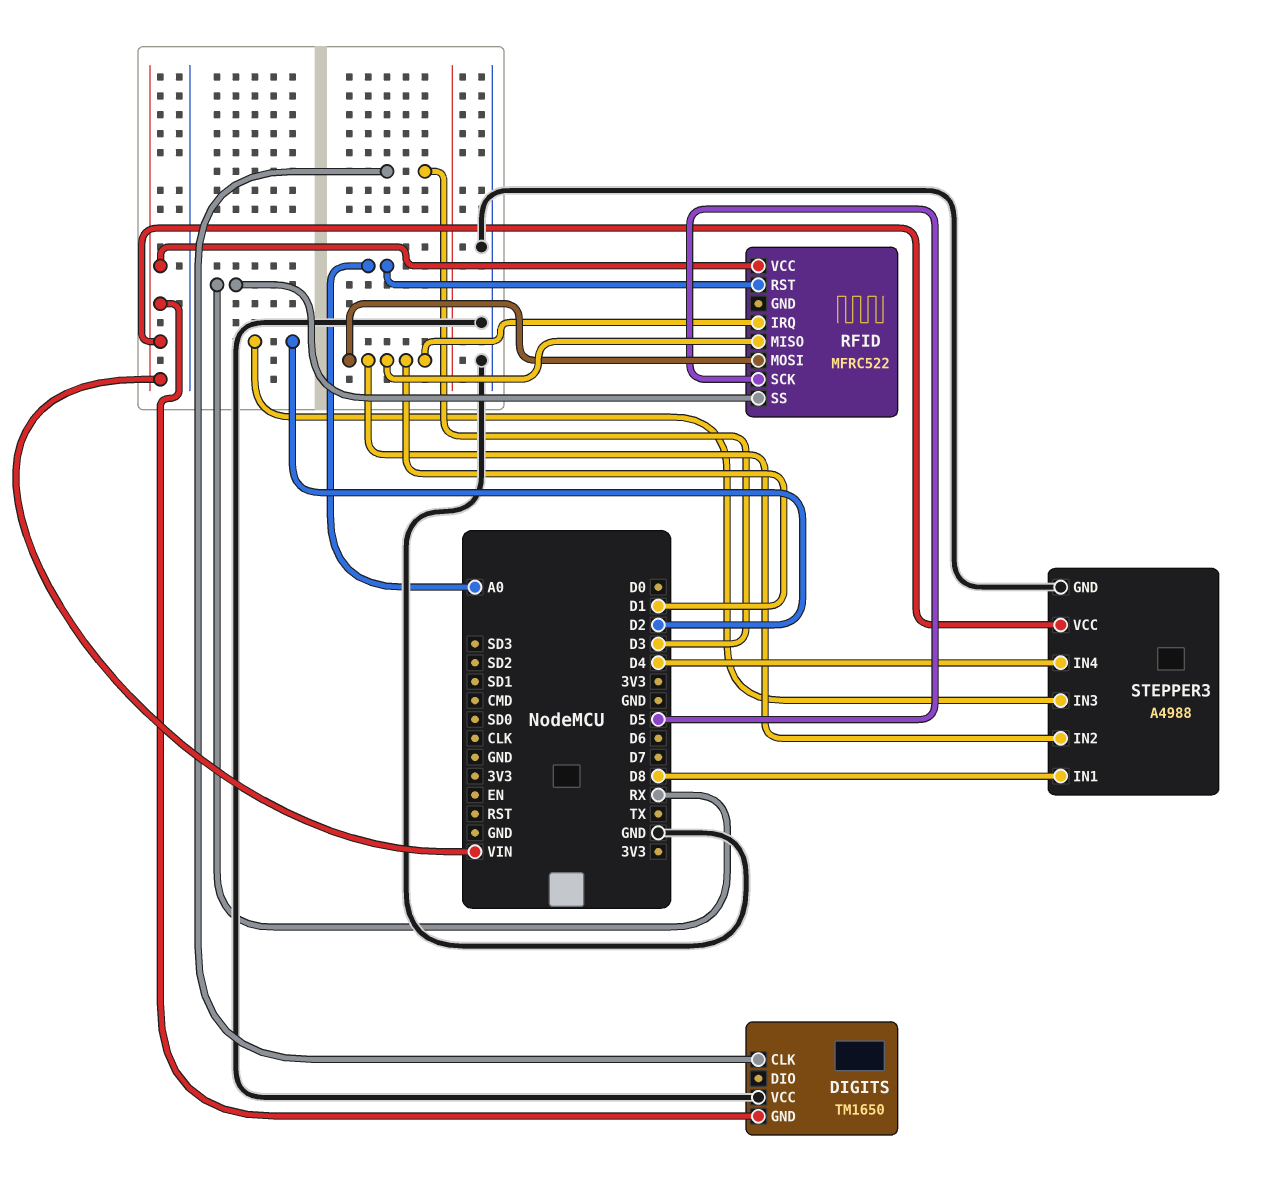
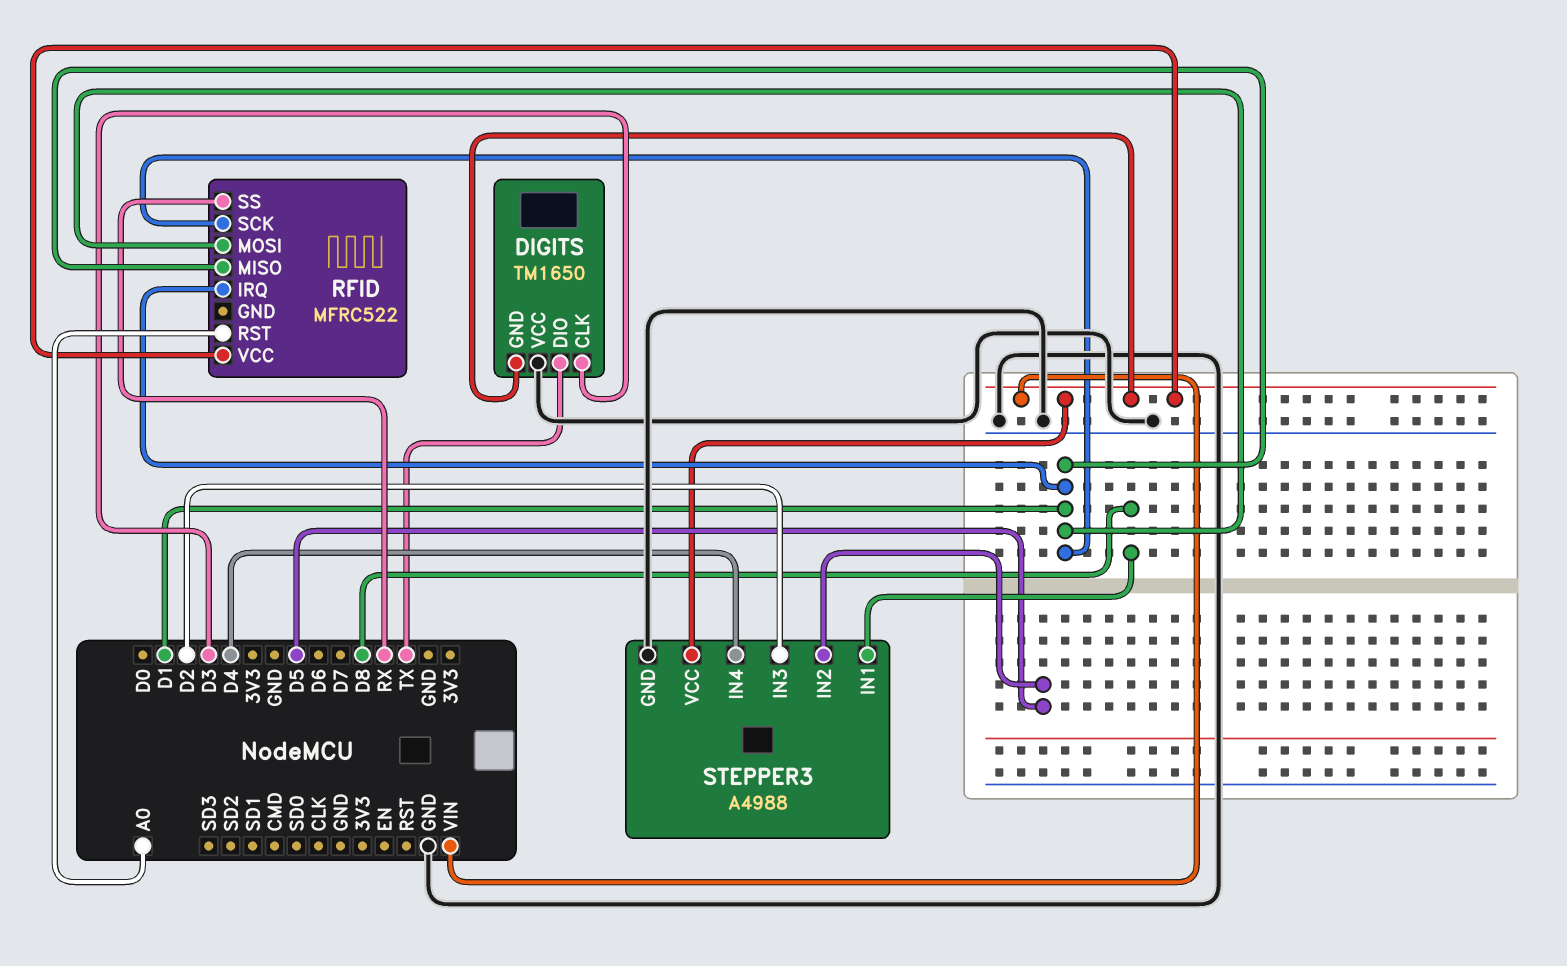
DIGITS pin DIO: none -> TX
RFID pin SCK: D5 -> D1
STEPPER3 pin IN2: D1 -> D5

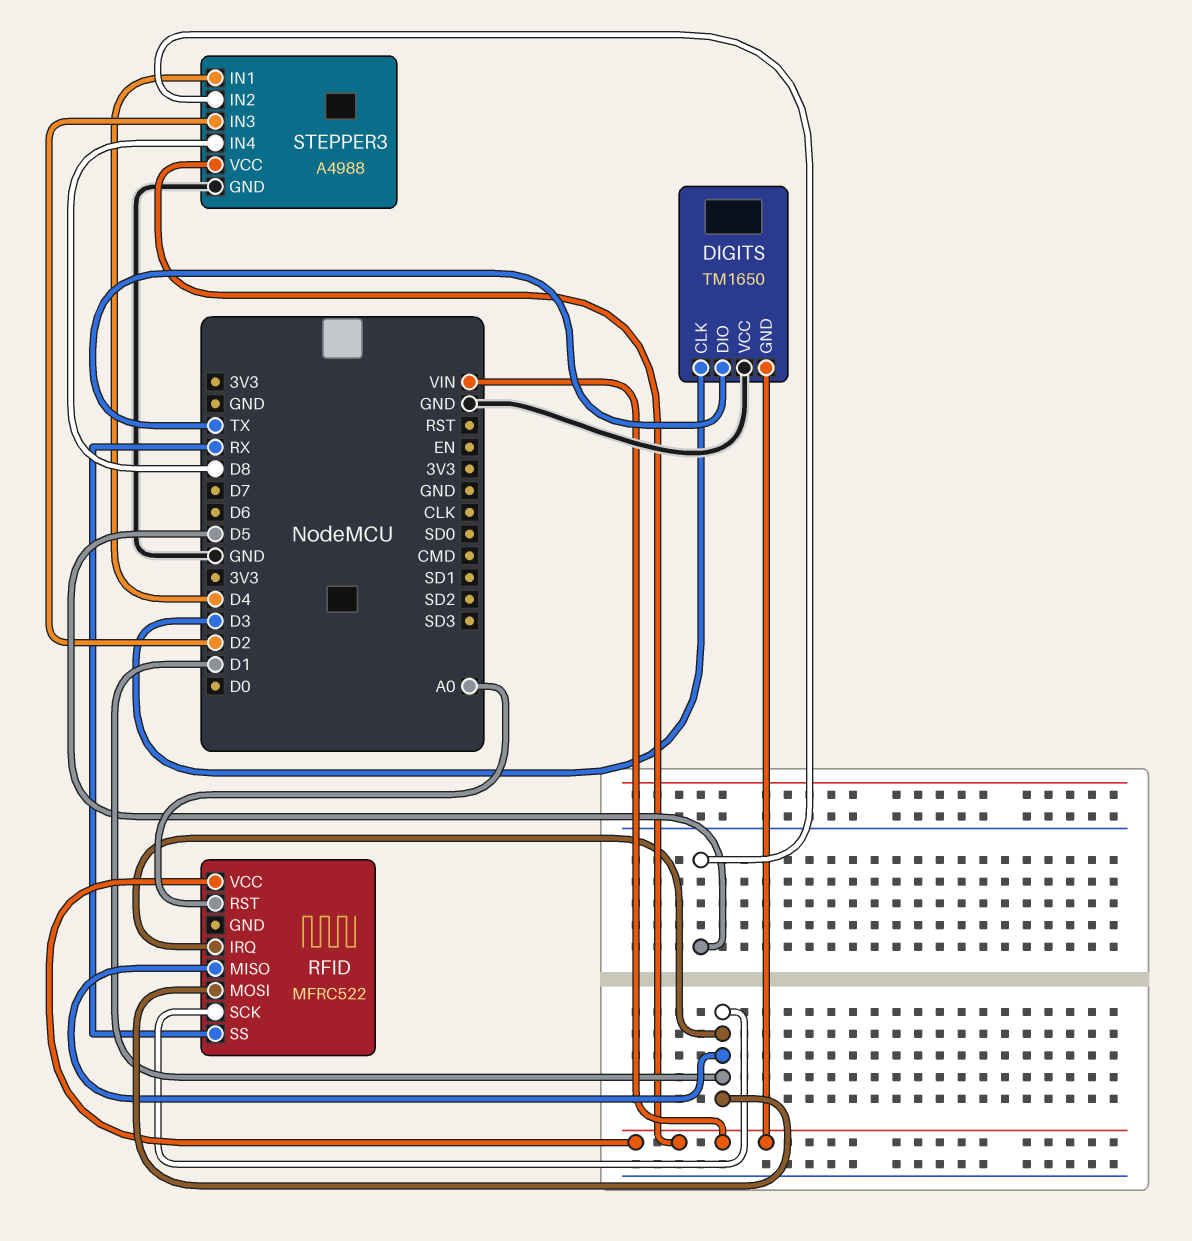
STEPPER3 pin IN1: D8 -> D4
STEPPER3 pin IN4: D4 -> D8

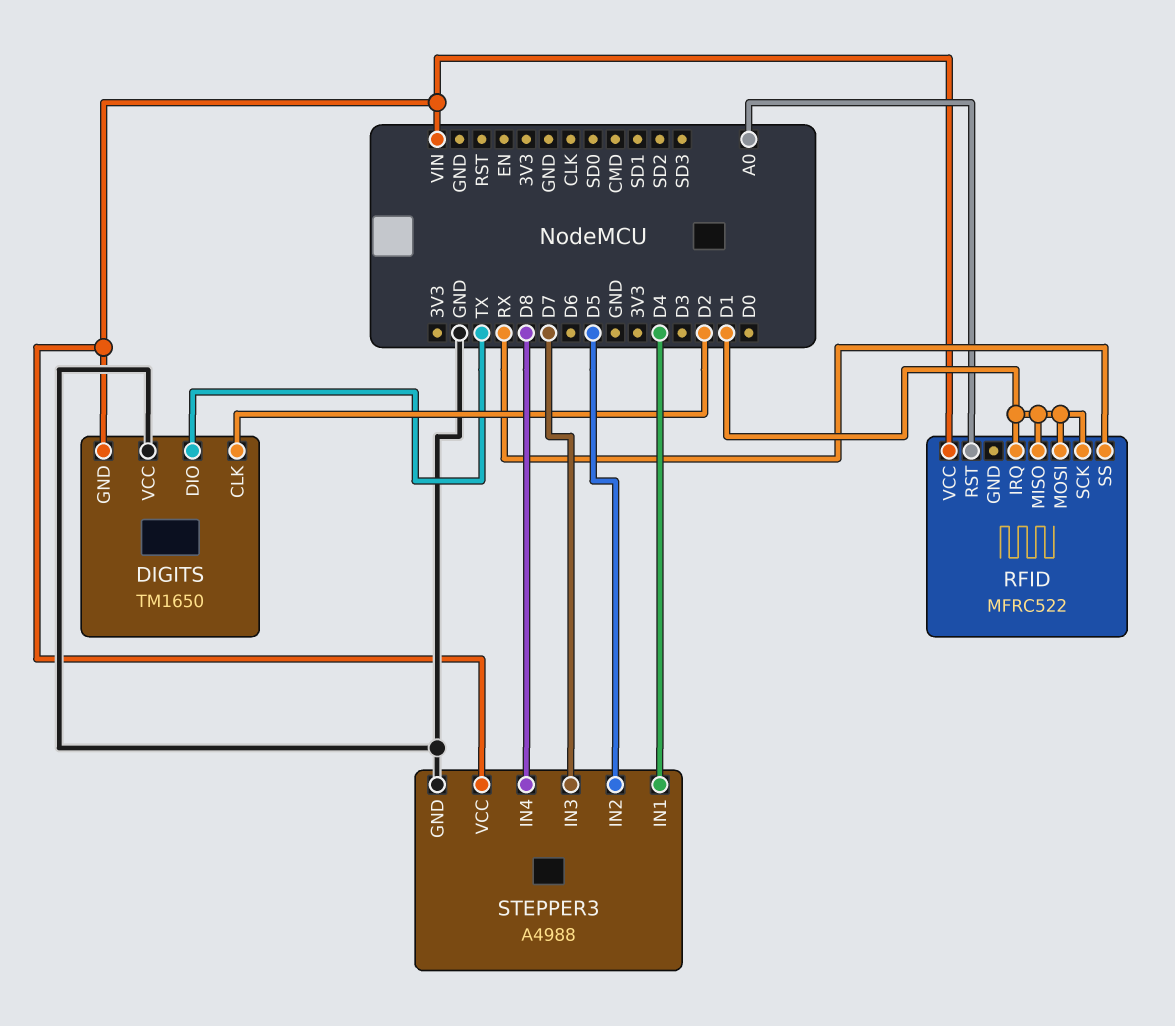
DIGITS pin CLK: D3 -> D2
STEPPER3 pin IN3: D2 -> D7

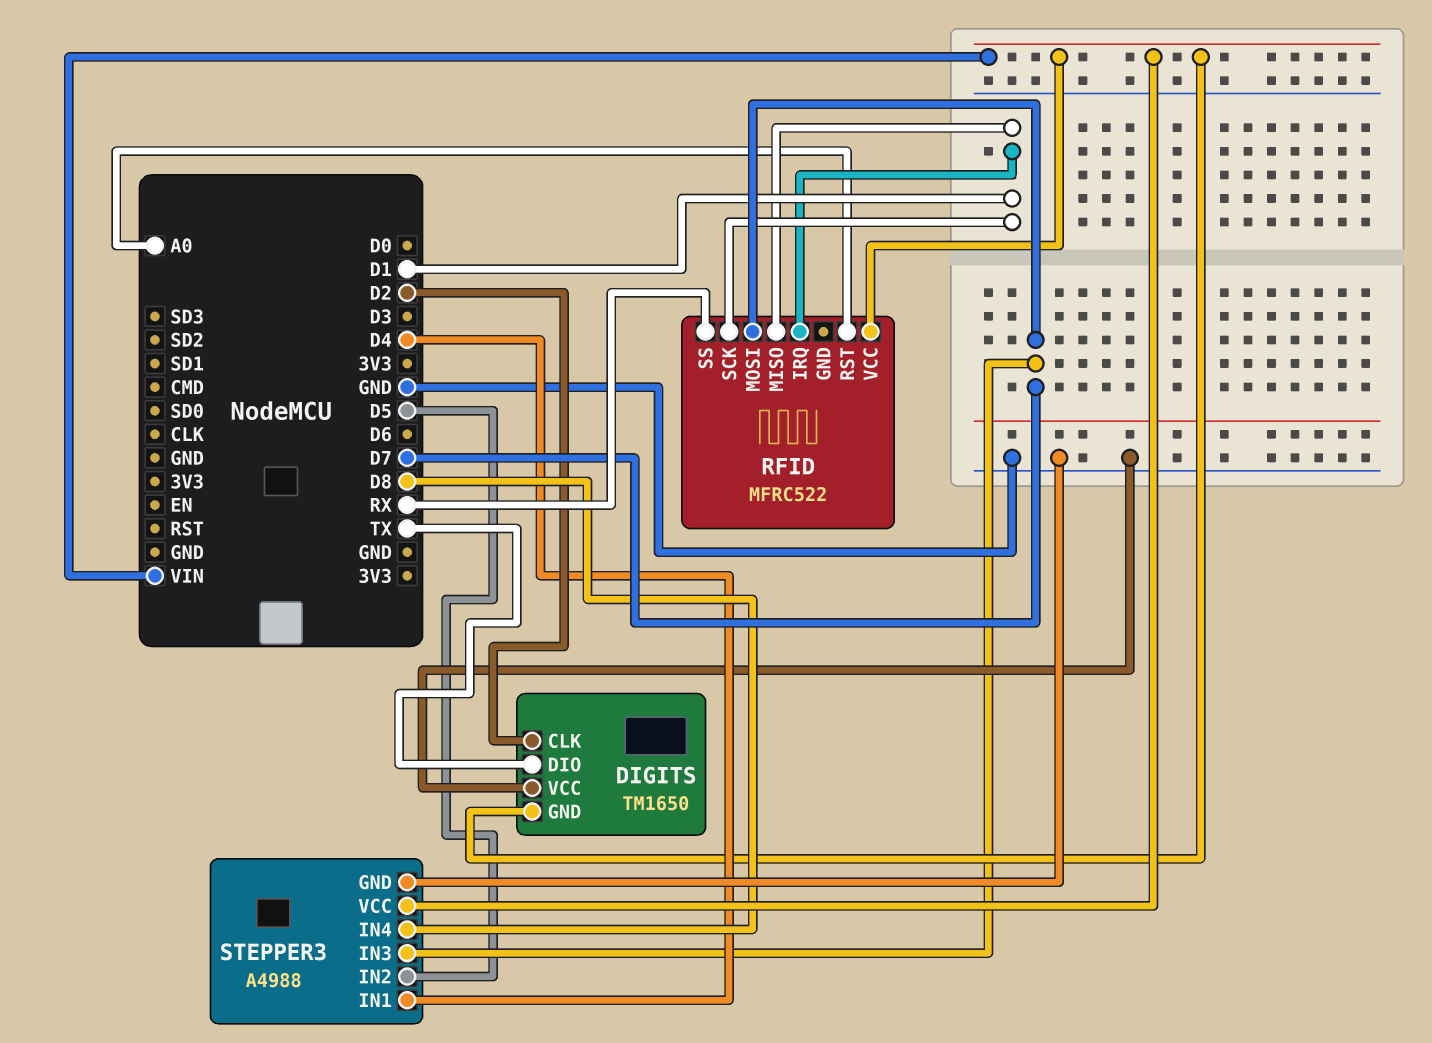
RFID pin MOSI: D1 -> D7

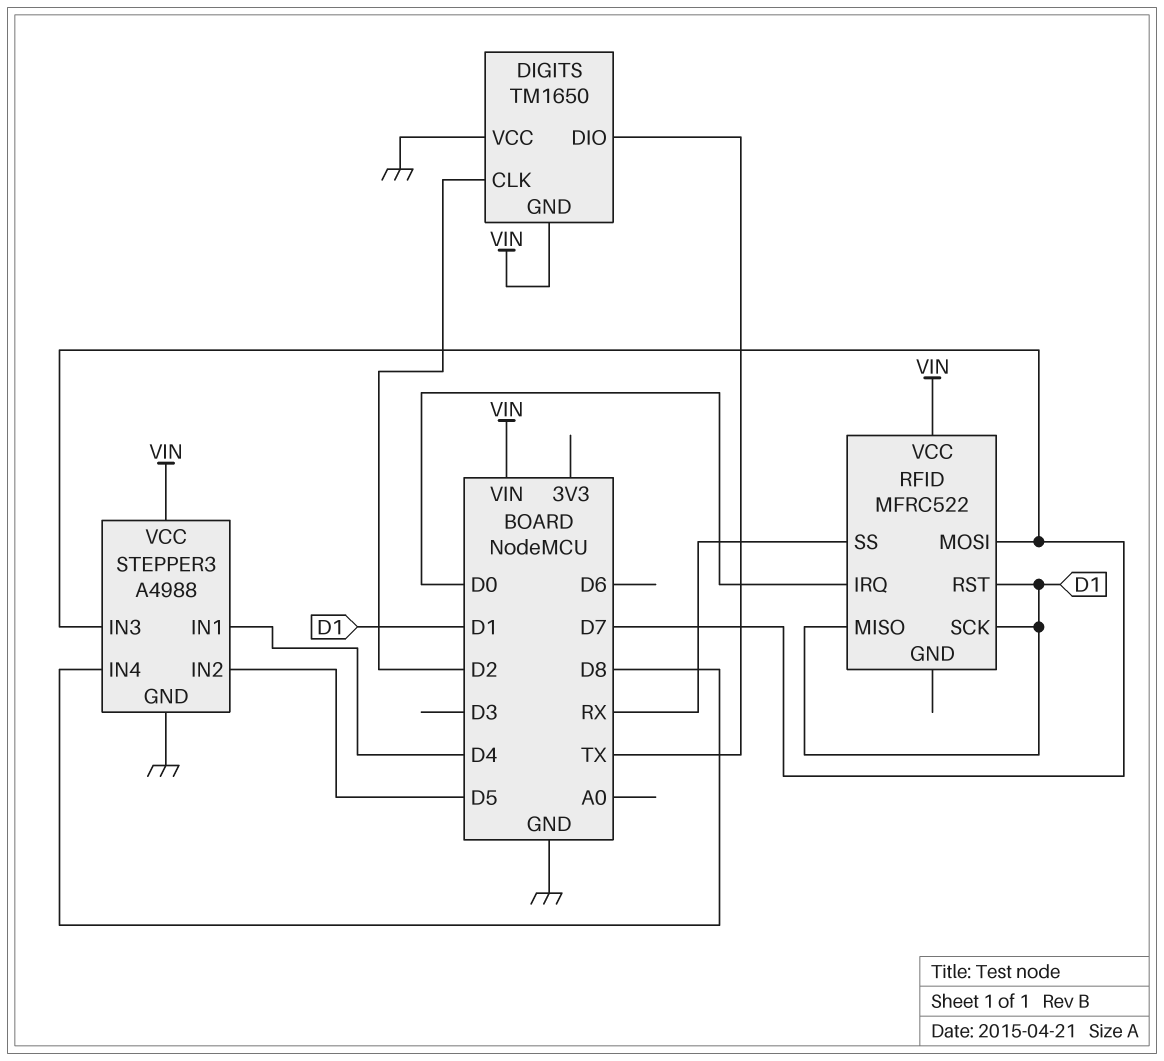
RFID pin IRQ: D1 -> D0
RFID pin RST: A0 -> D1

